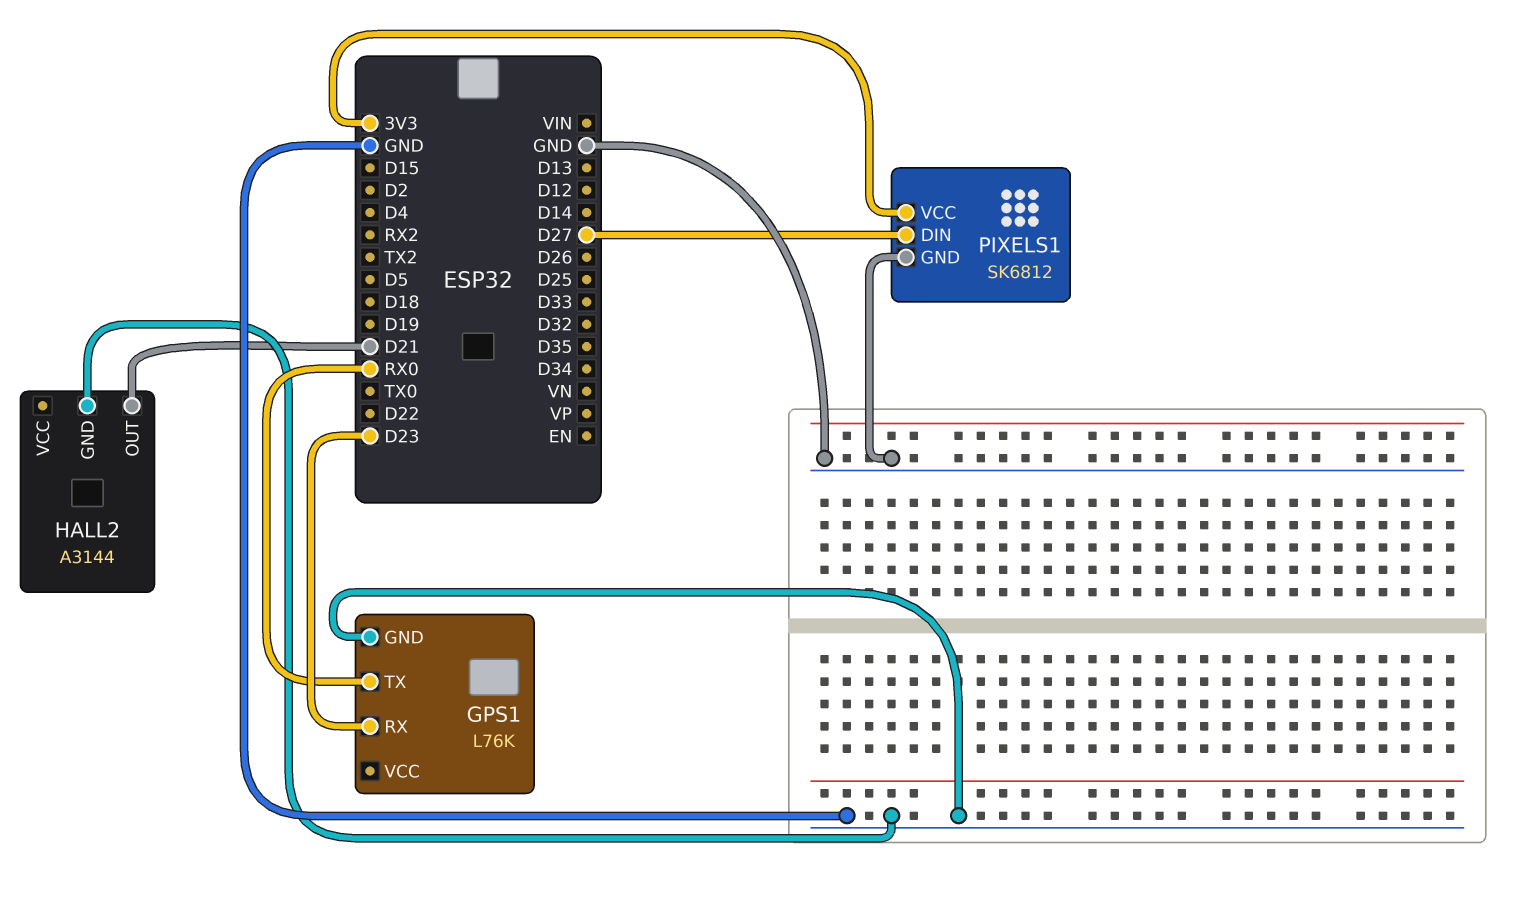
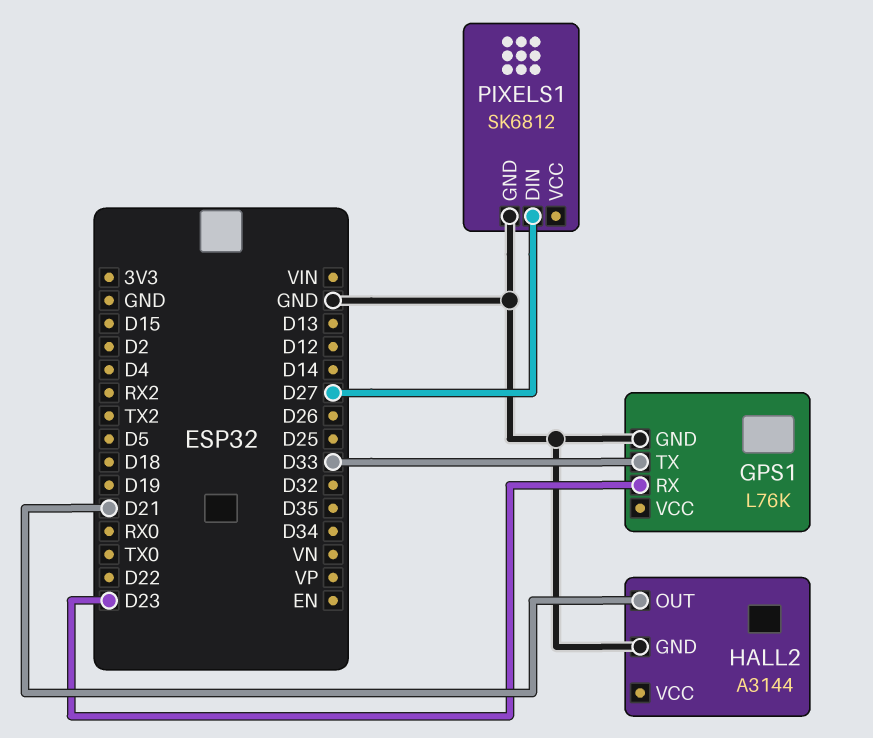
GPS1 pin TX: RX0 -> D33
PIXELS1 pin VCC: 3V3 -> none

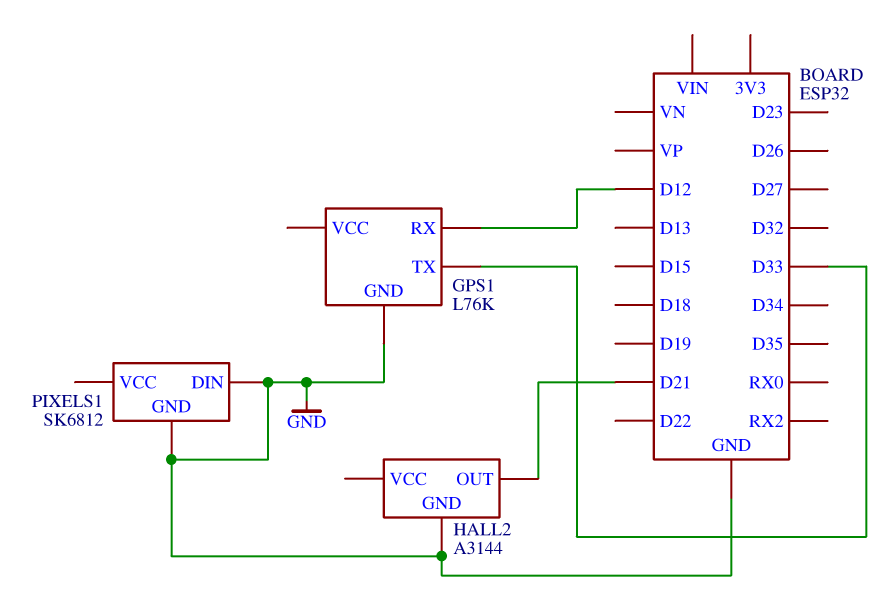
GPS1 pin RX: D23 -> D12
PIXELS1 pin DIN: D27 -> GND

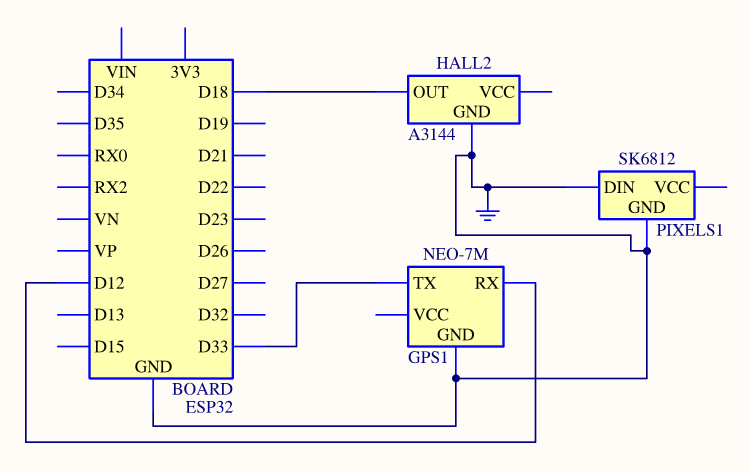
GPS1: L76K -> NEO-7M
HALL2 pin OUT: D21 -> D18

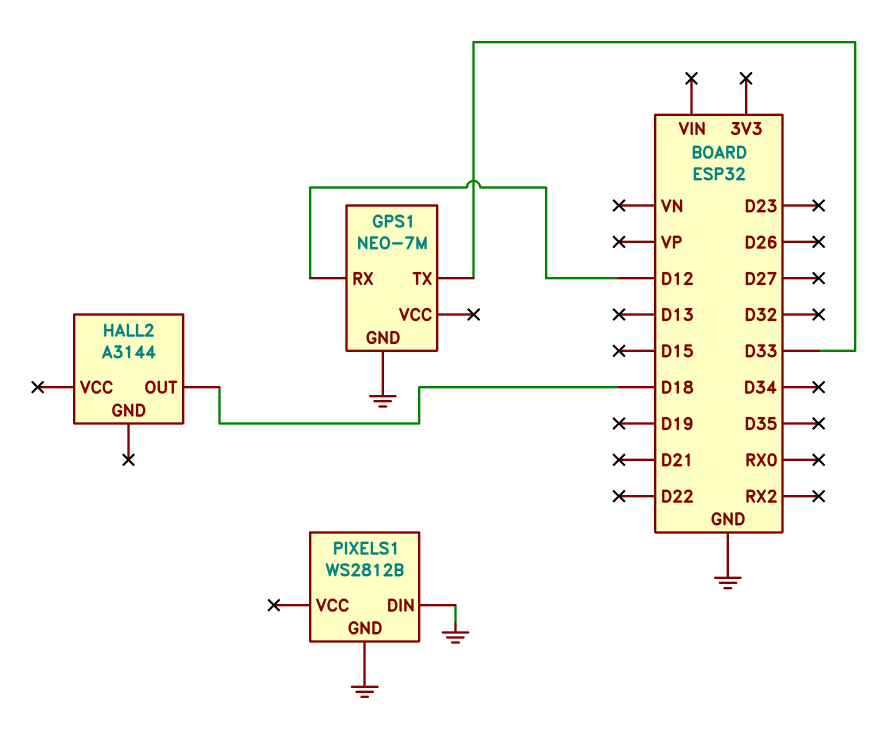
HALL2 pin GND: GND -> none
PIXELS1: SK6812 -> WS2812B

